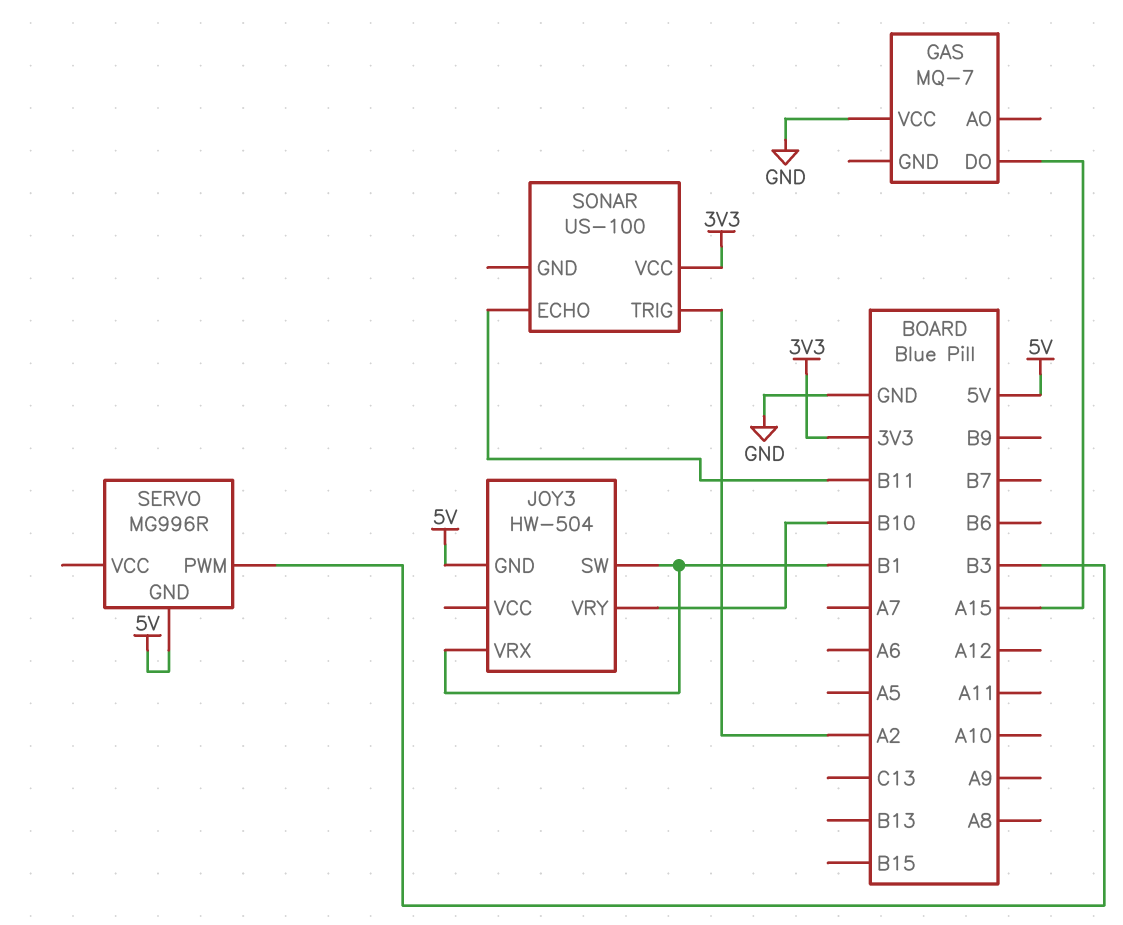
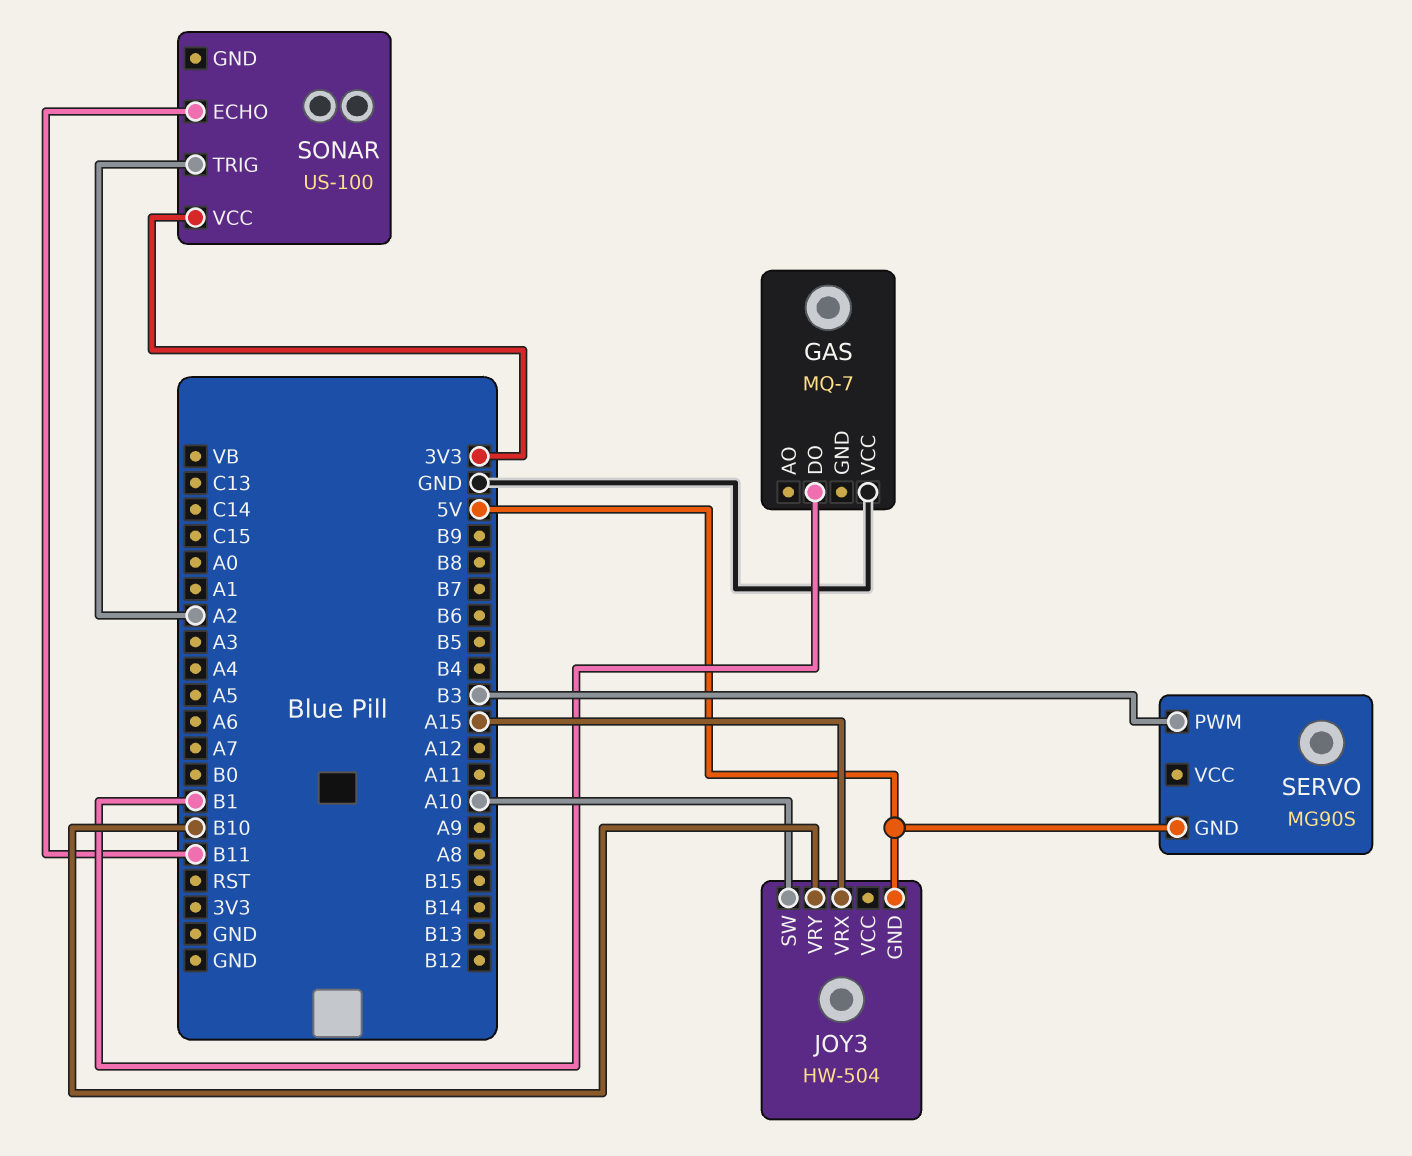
GAS pin DO: A15 -> B1
JOY3 pin SW: B1 -> A10
JOY3 pin VRX: B1 -> A15
SERVO: MG996R -> MG90S

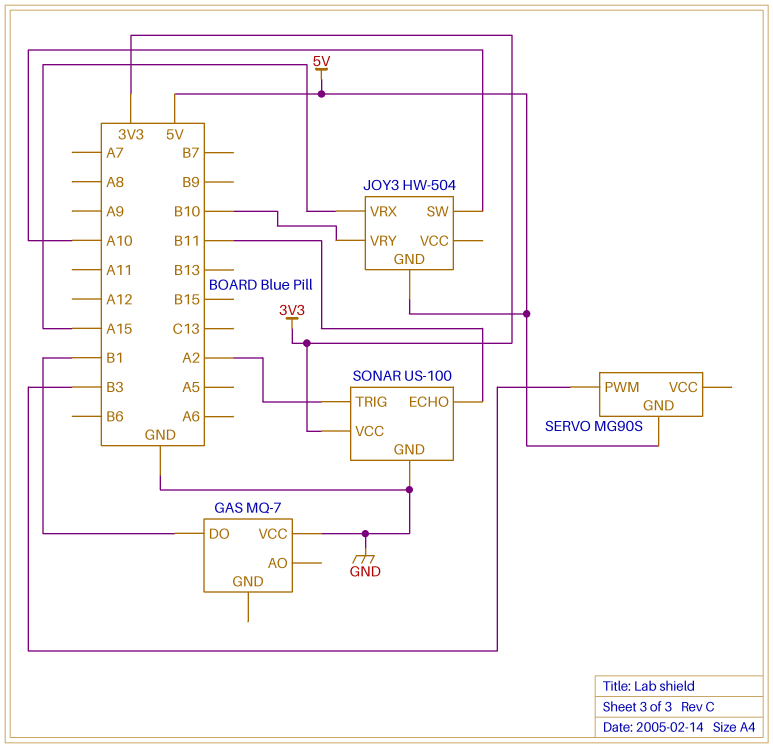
SONAR pin GND: none -> GND

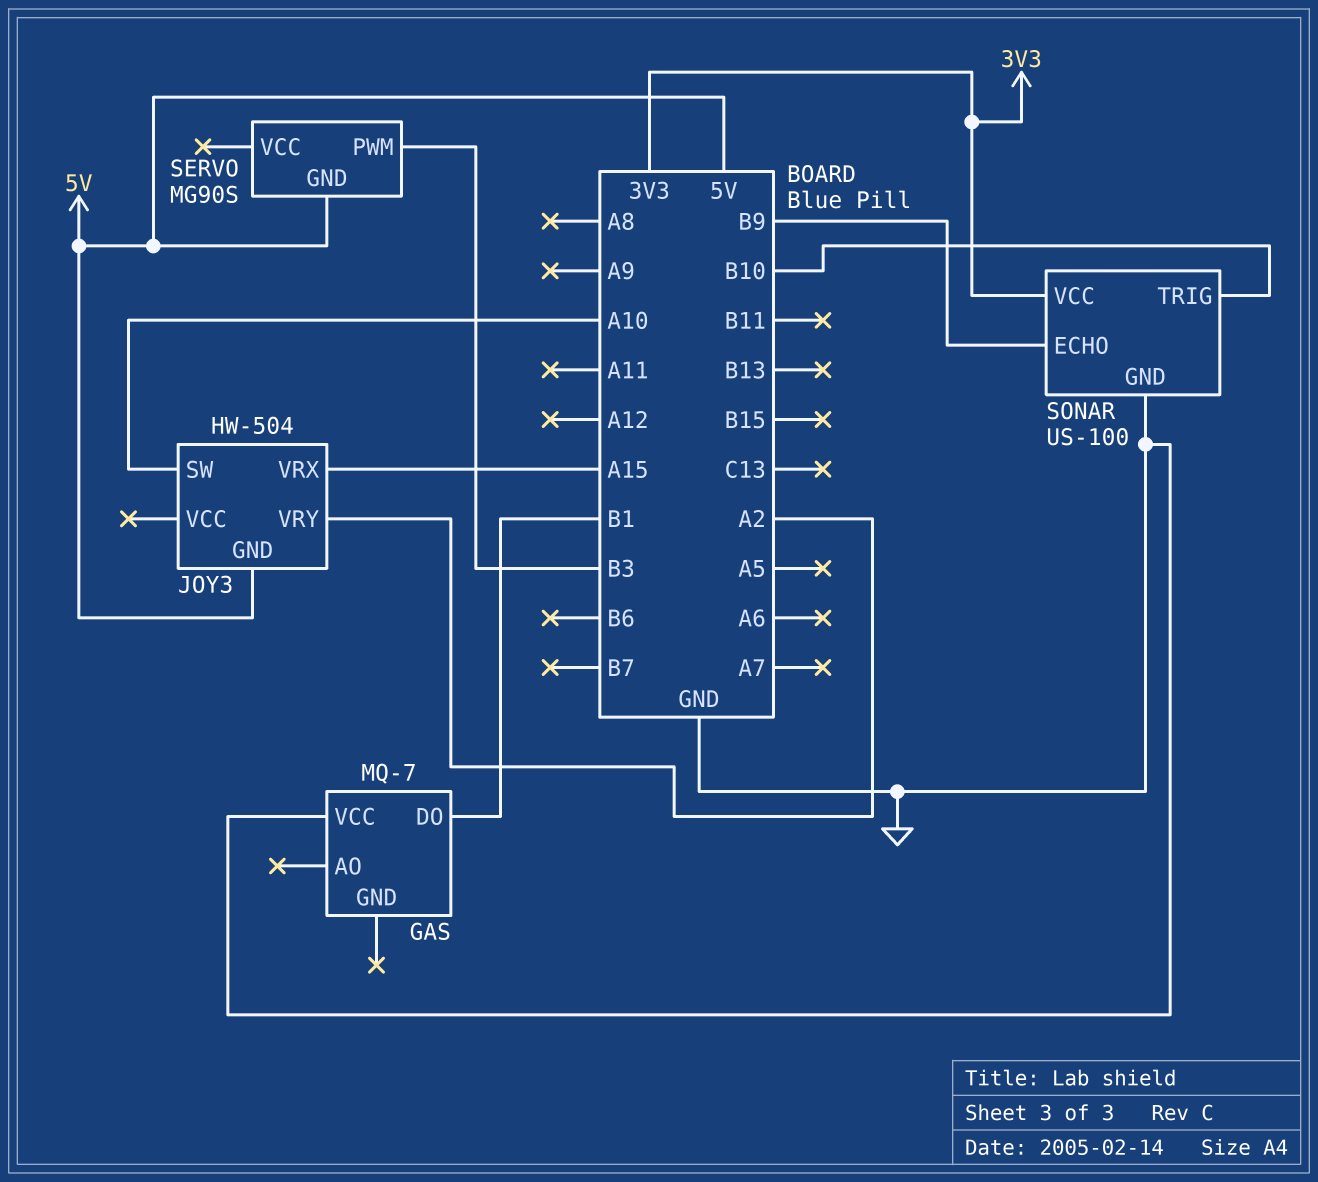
JOY3 pin VRY: B10 -> A2
SONAR pin ECHO: B11 -> B9
SONAR pin TRIG: A2 -> B10

